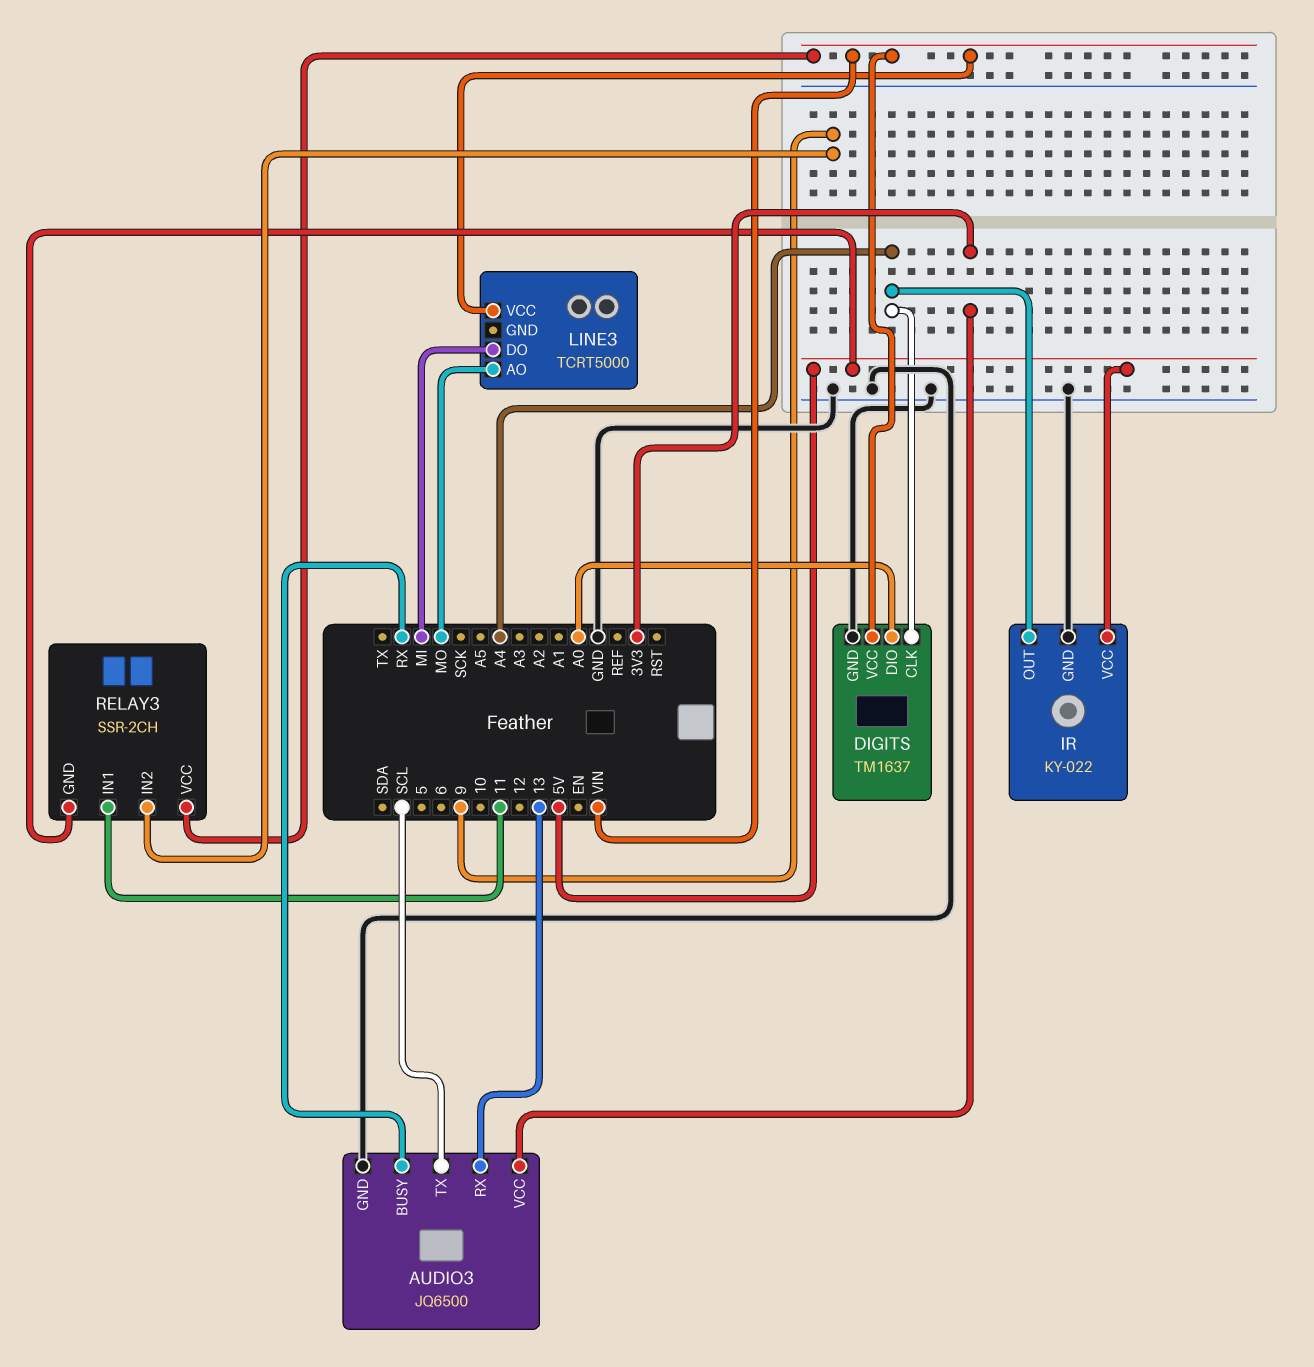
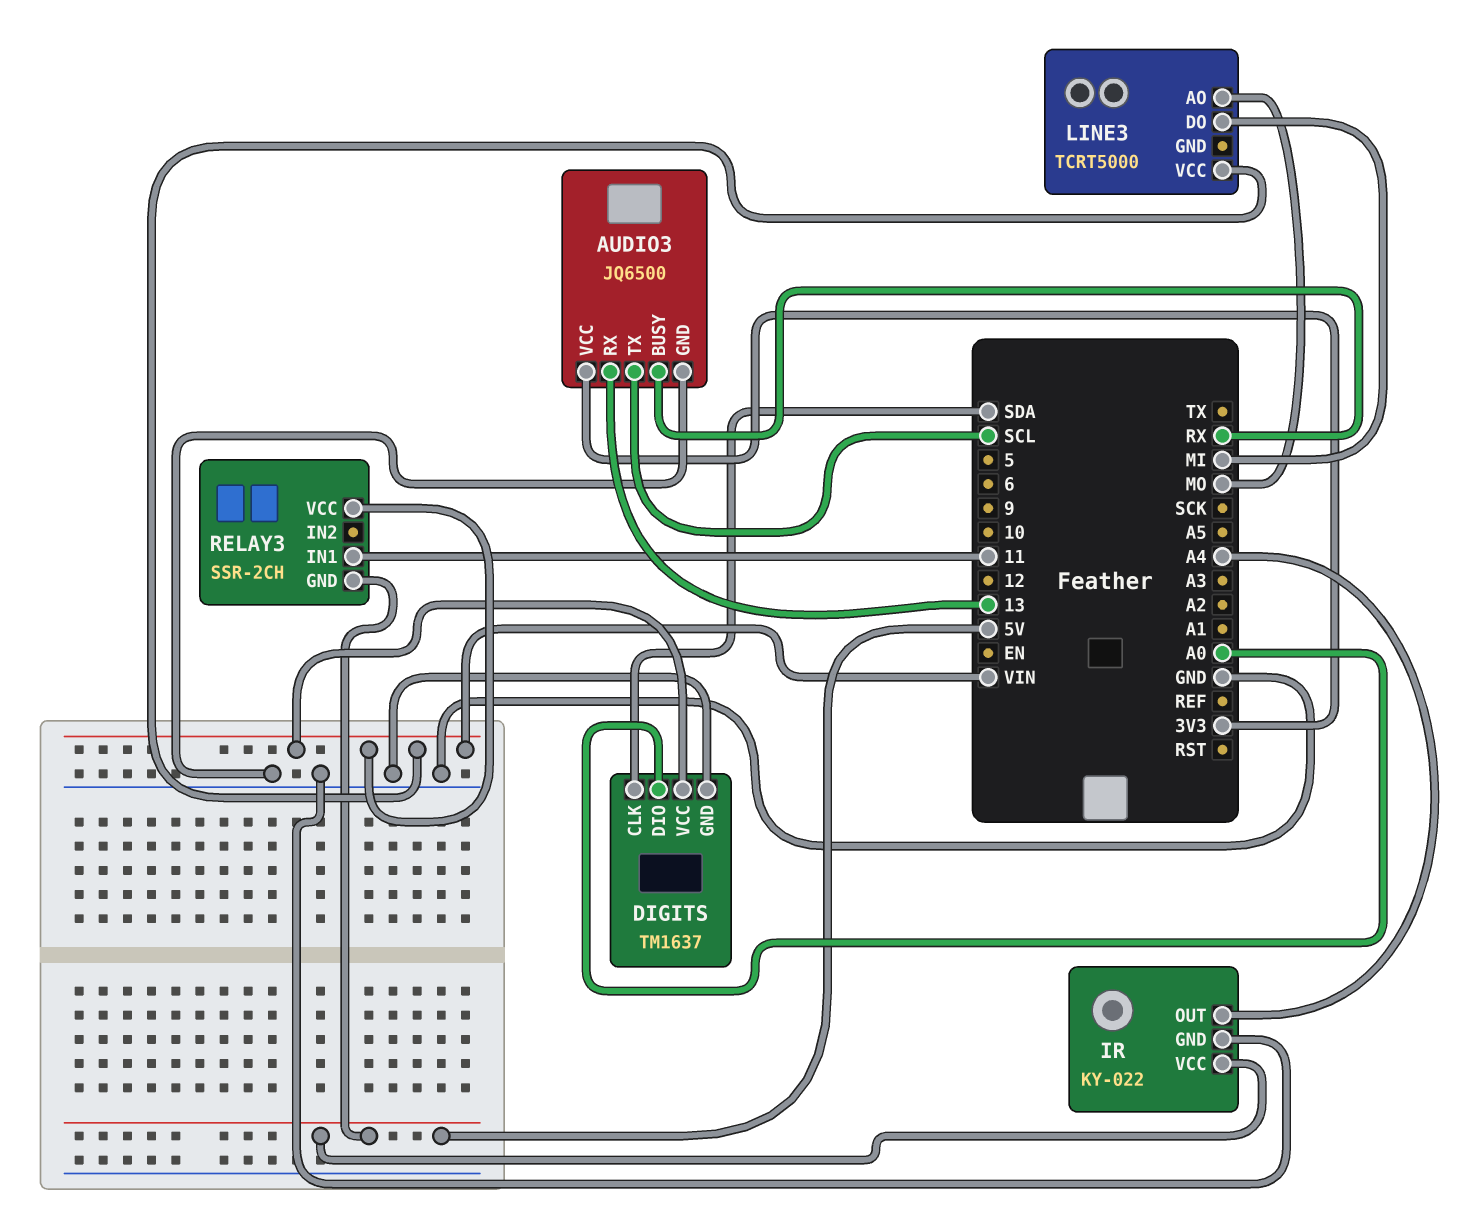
DIGITS pin CLK: A4 -> SDA
RELAY3 pin IN2: 9 -> none

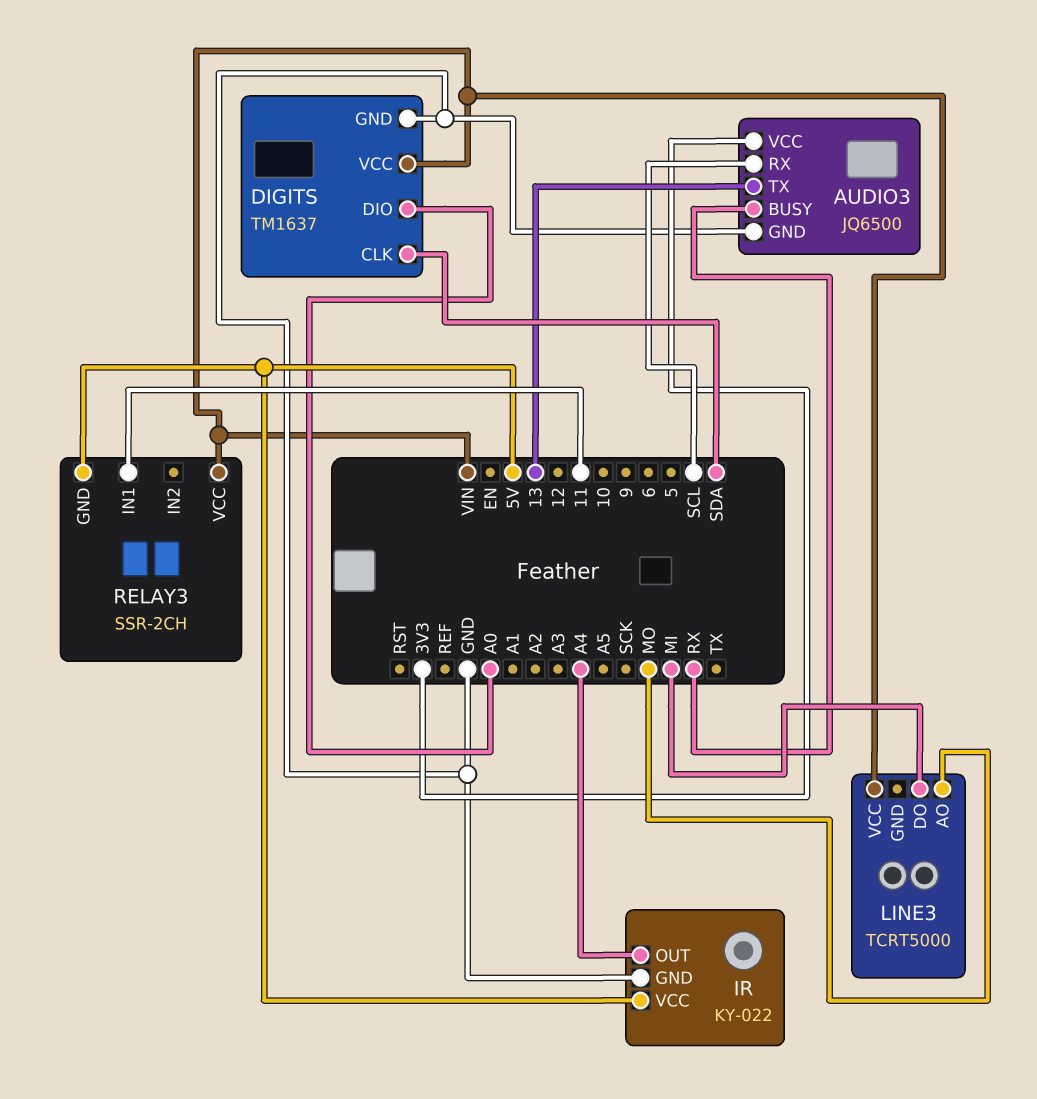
AUDIO3 pin RX: 13 -> SCL
AUDIO3 pin TX: SCL -> 13

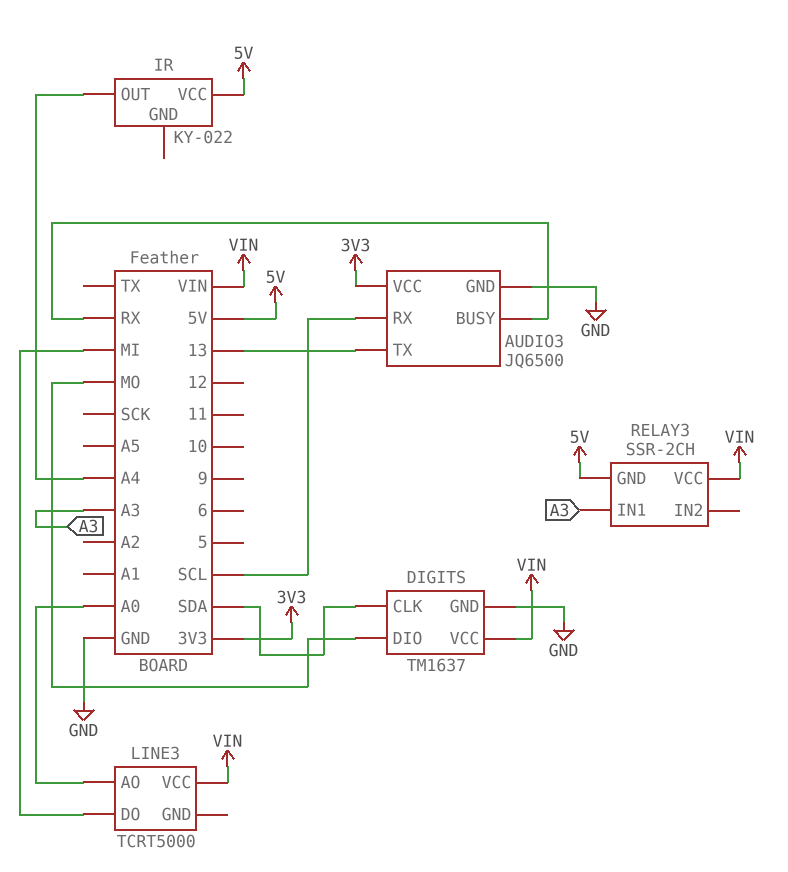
DIGITS pin DIO: A0 -> MO
IR pin GND: GND -> none
LINE3 pin AO: MO -> A0
RELAY3 pin IN1: 11 -> A3

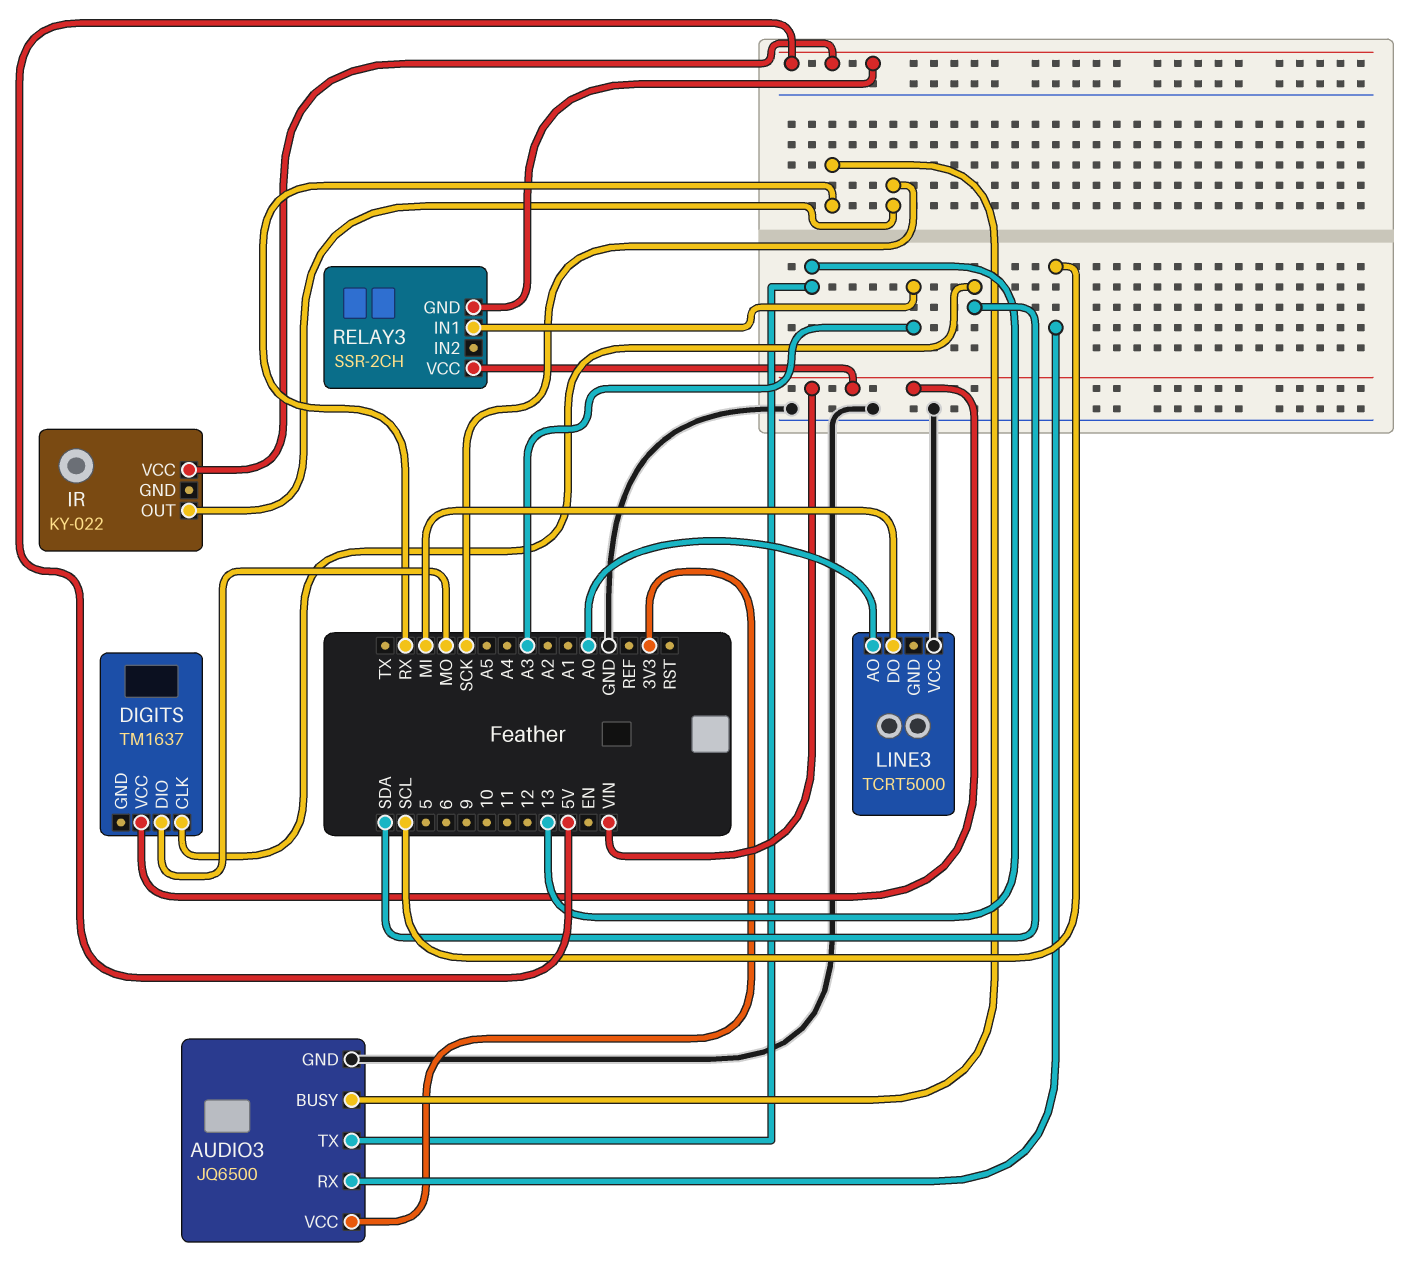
DIGITS pin GND: GND -> none
IR pin OUT: A4 -> SCK
LINE3 pin VCC: VIN -> GND

